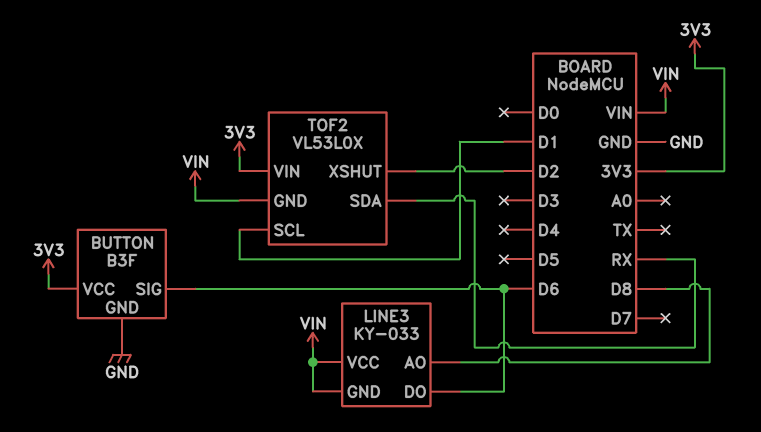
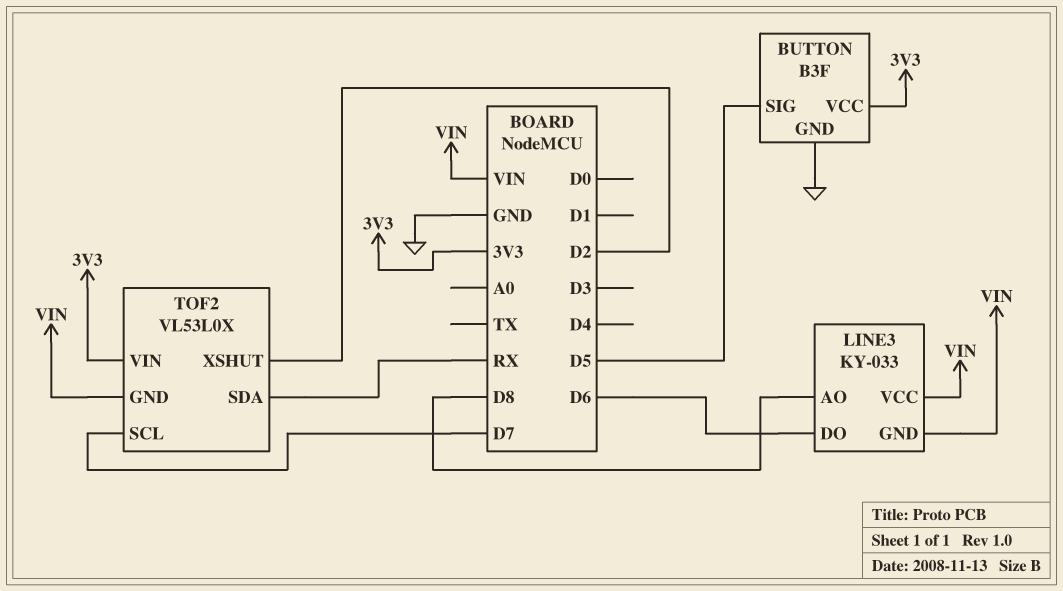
BUTTON pin SIG: D6 -> D5
TOF2 pin SCL: D1 -> D7

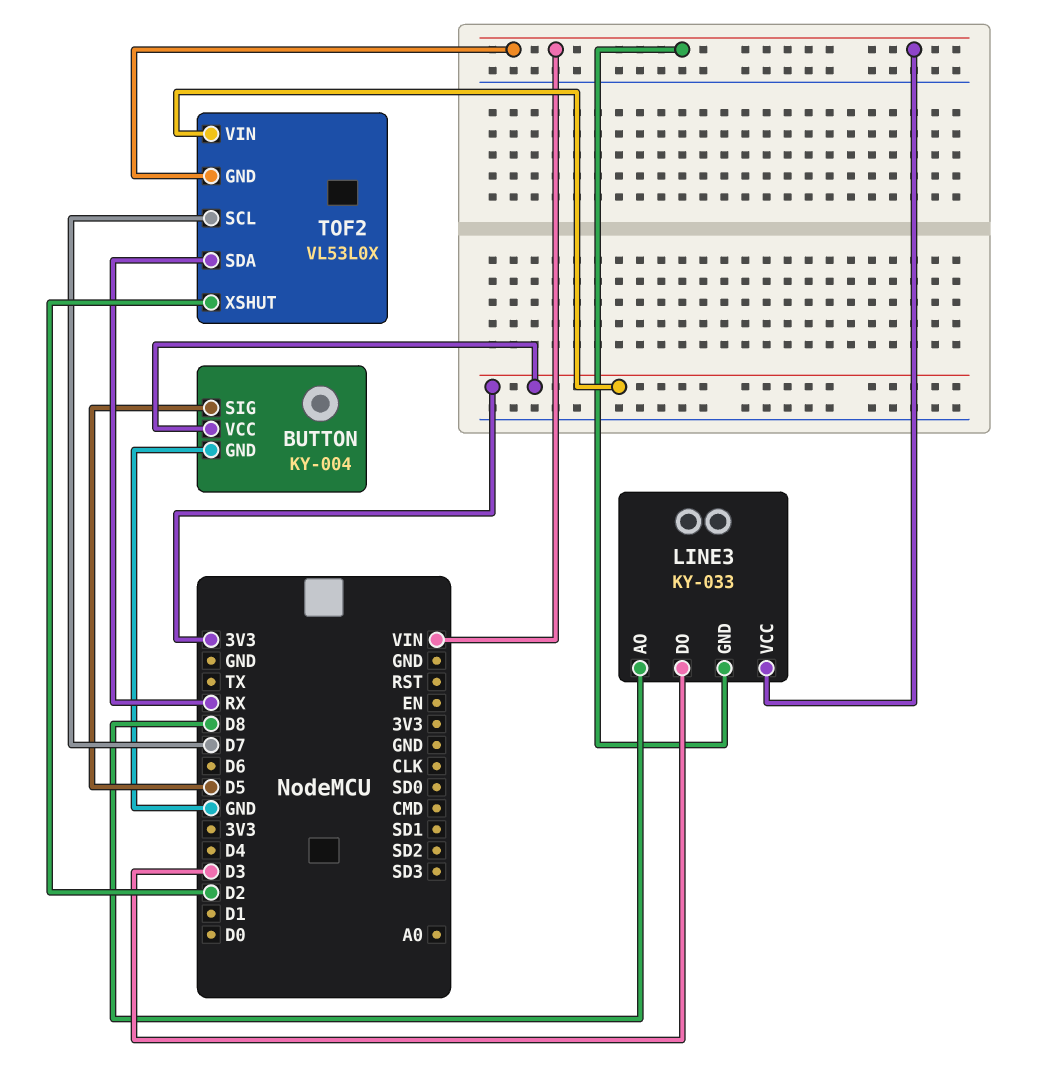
BUTTON: B3F -> KY-004
LINE3 pin DO: D6 -> D3

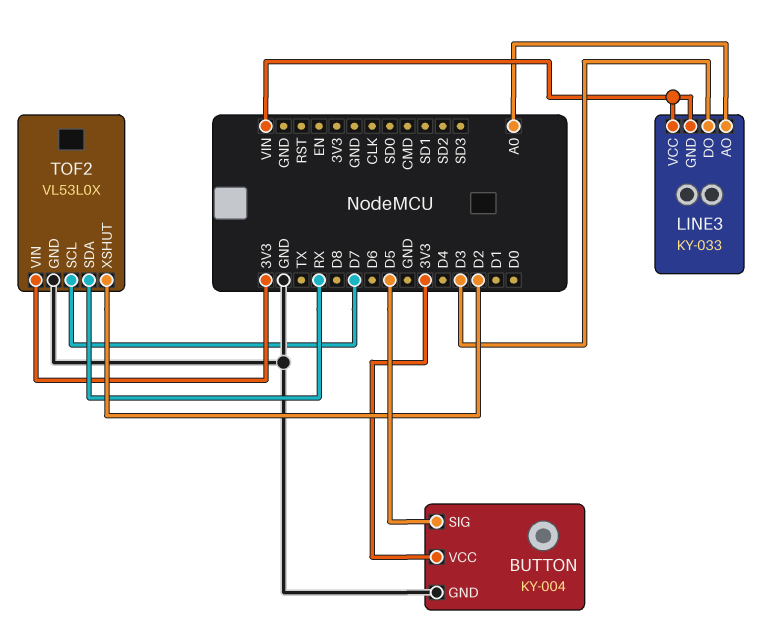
LINE3 pin AO: D8 -> A0
TOF2 pin GND: VIN -> GND

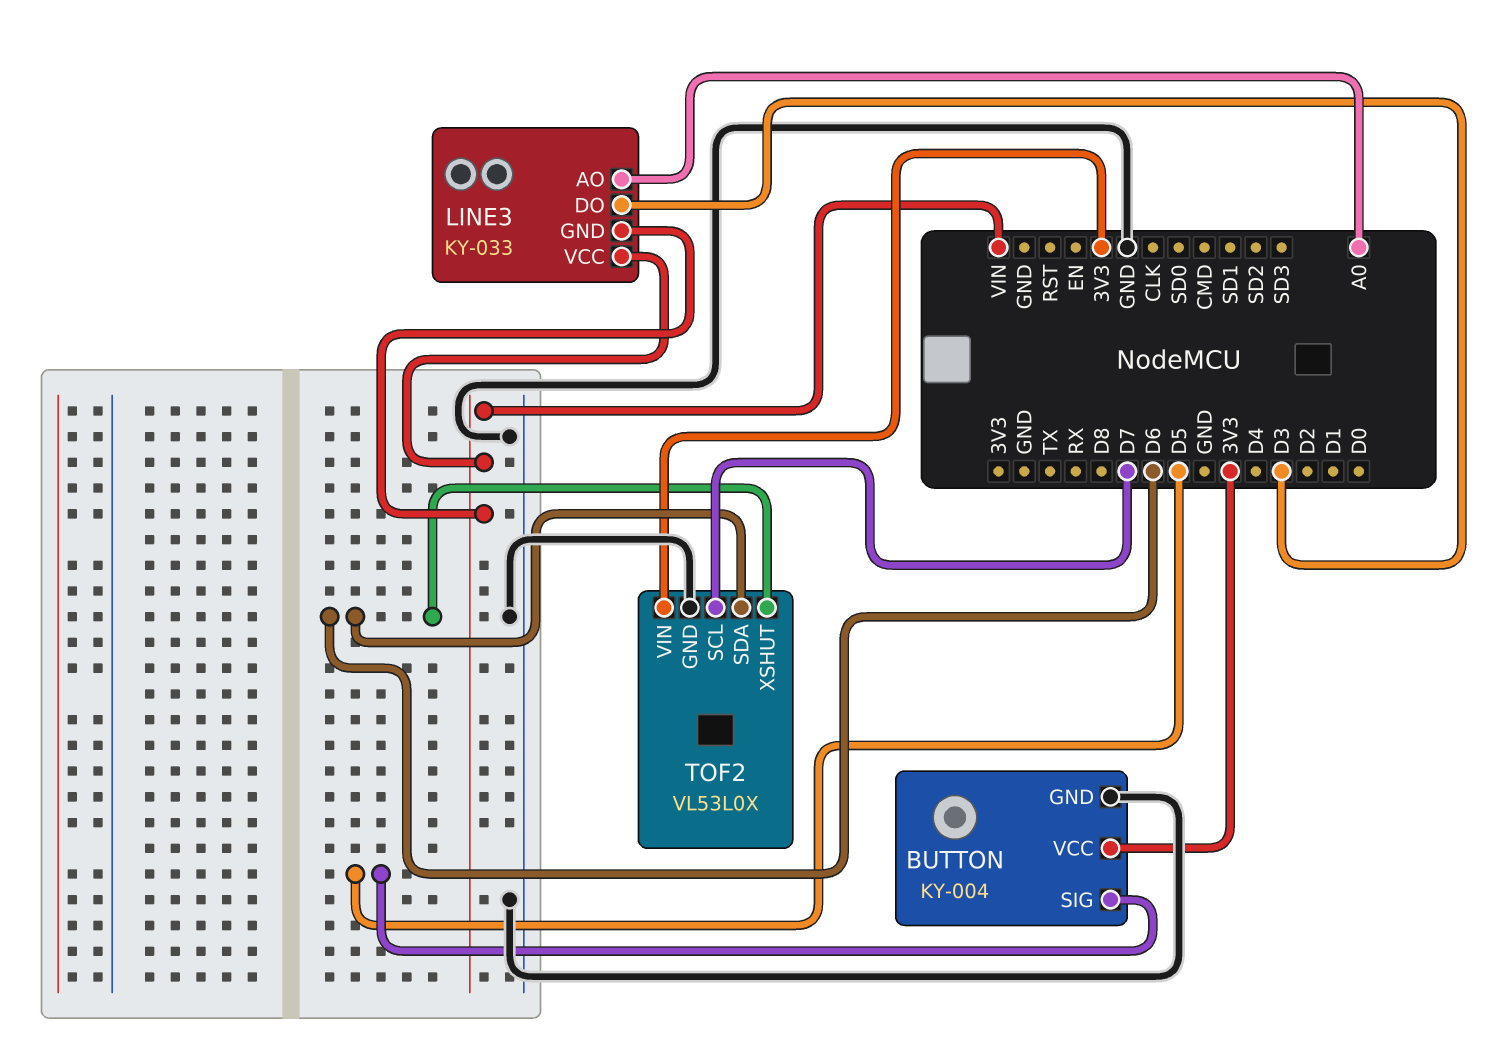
TOF2 pin SDA: RX -> D6
TOF2 pin XSHUT: D2 -> D6

